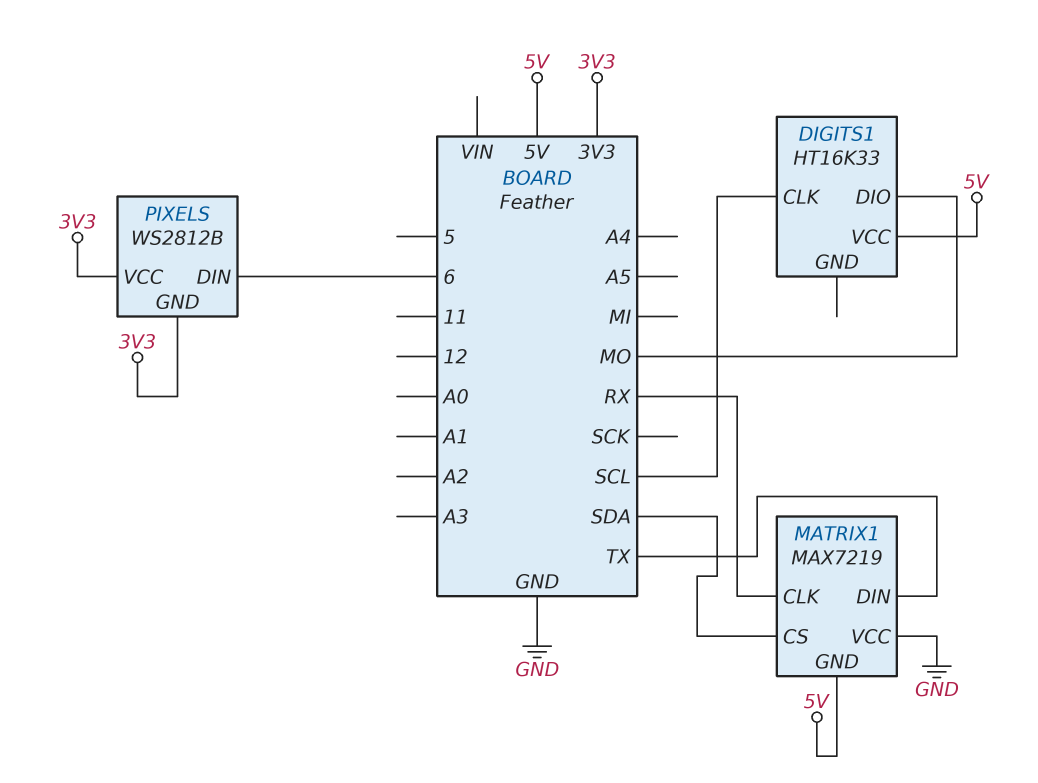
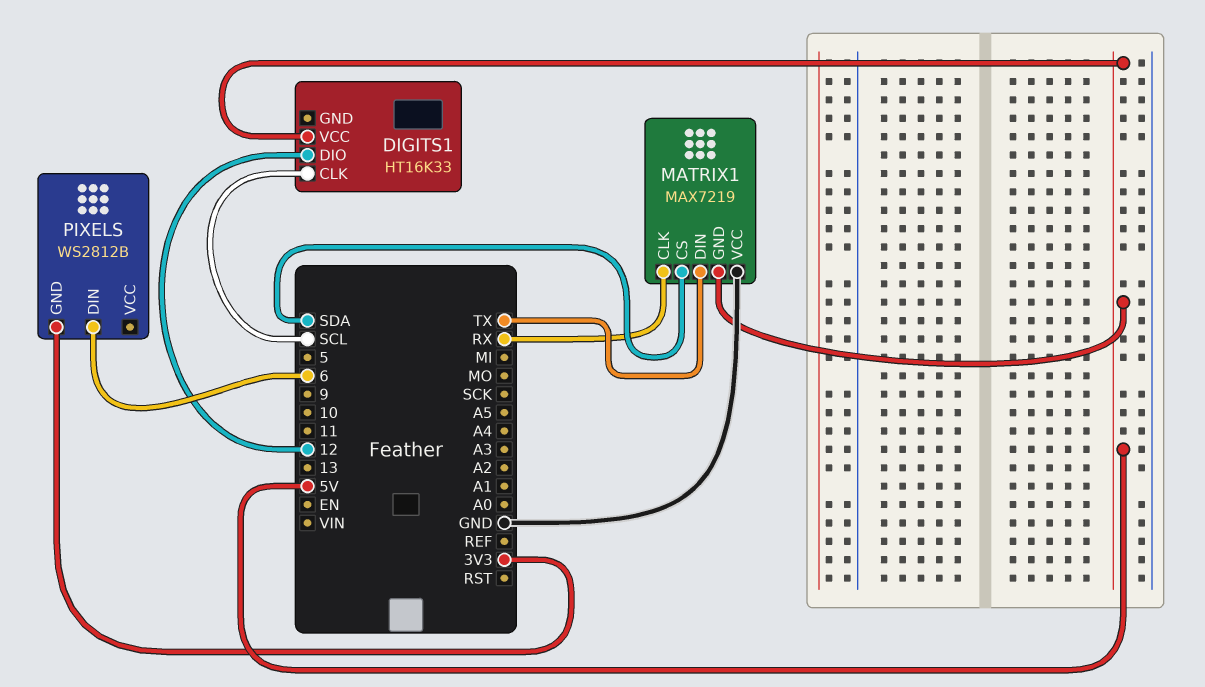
DIGITS1 pin DIO: MO -> 12
PIXELS pin VCC: 3V3 -> none

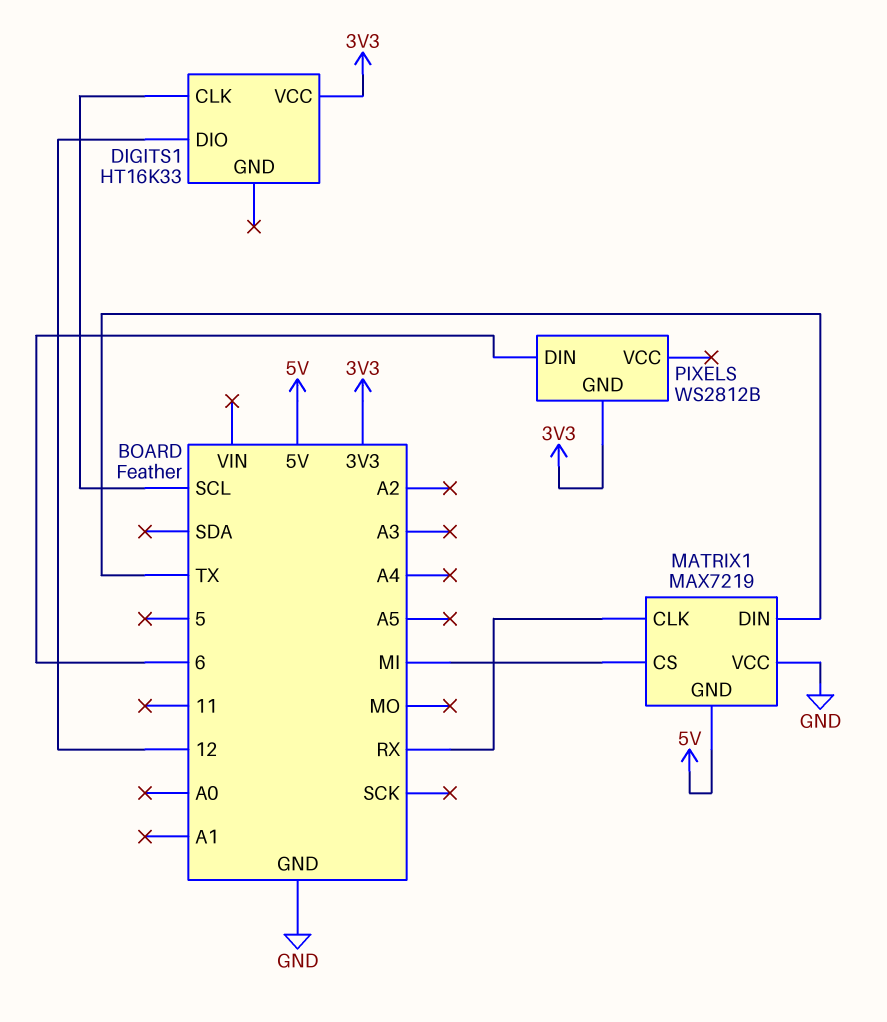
DIGITS1 pin VCC: 5V -> 3V3
MATRIX1 pin CS: SDA -> MI

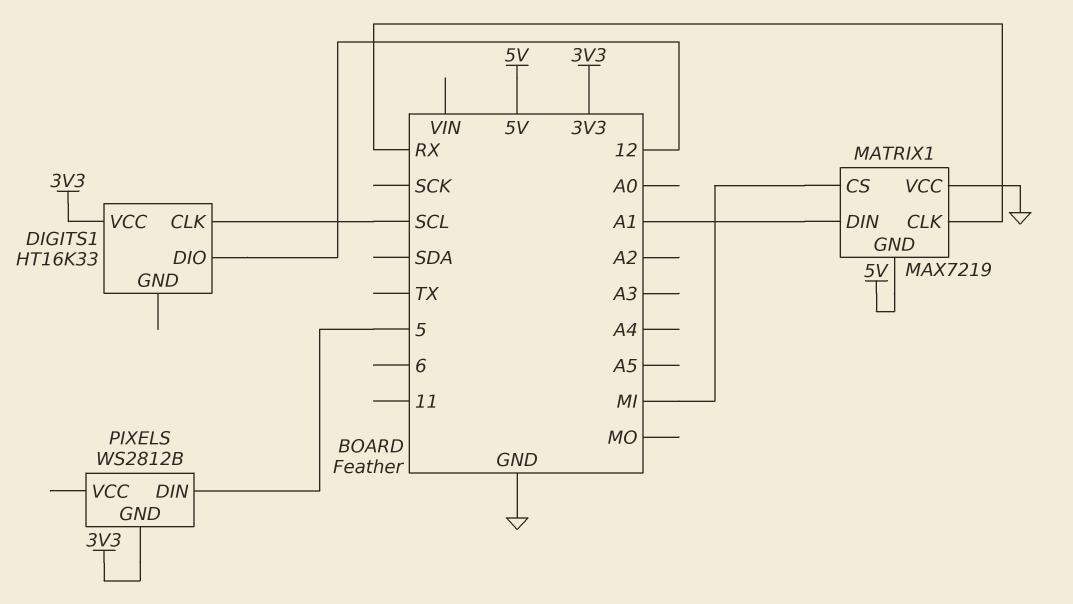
MATRIX1 pin DIN: TX -> A1
PIXELS pin DIN: 6 -> 5

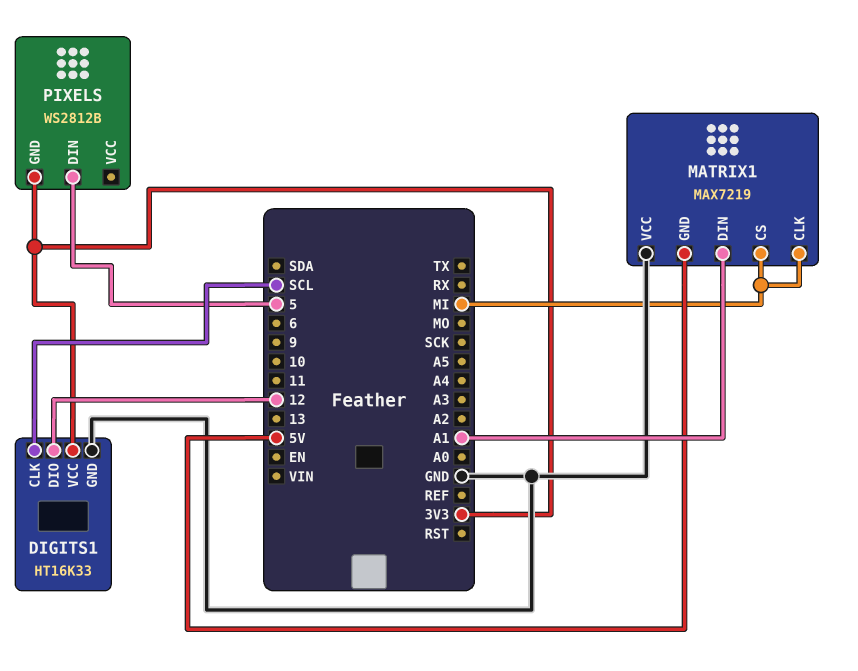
DIGITS1 pin GND: none -> GND
MATRIX1 pin CLK: RX -> MI

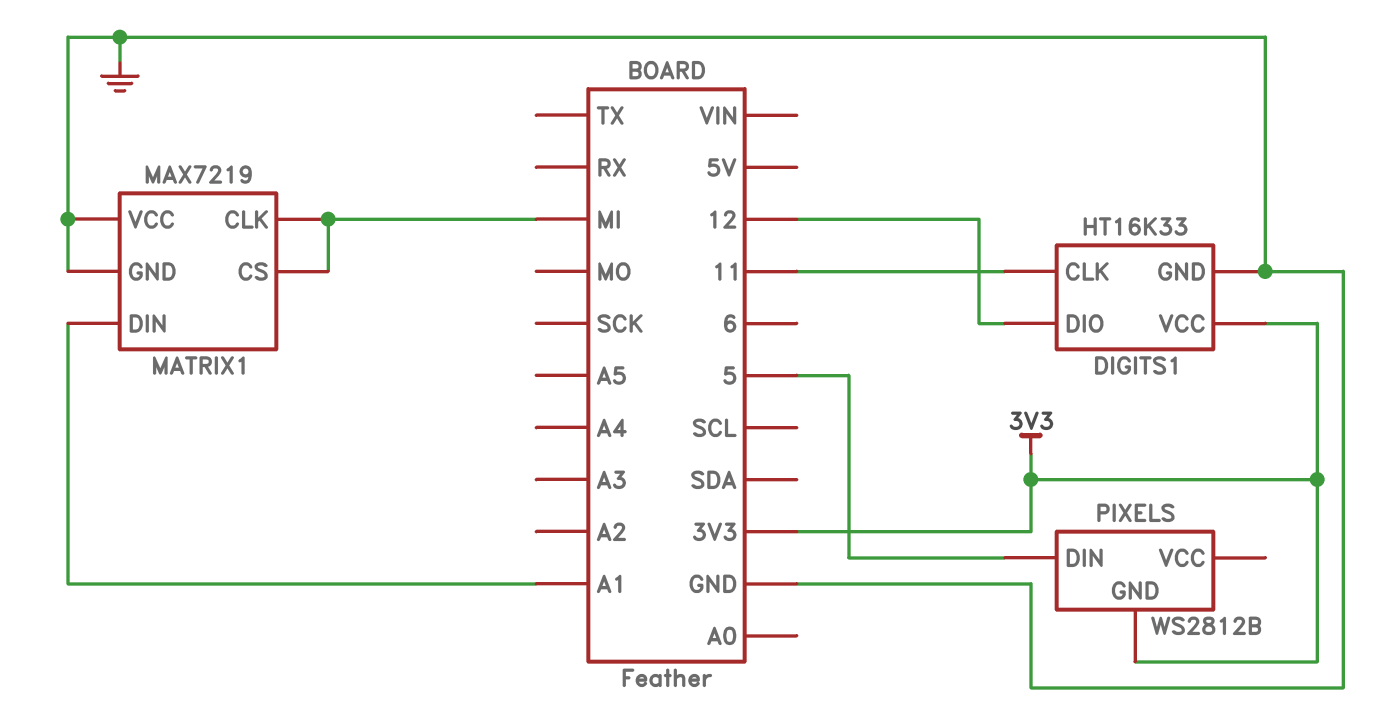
DIGITS1 pin CLK: SCL -> 11
MATRIX1 pin GND: 5V -> GND

